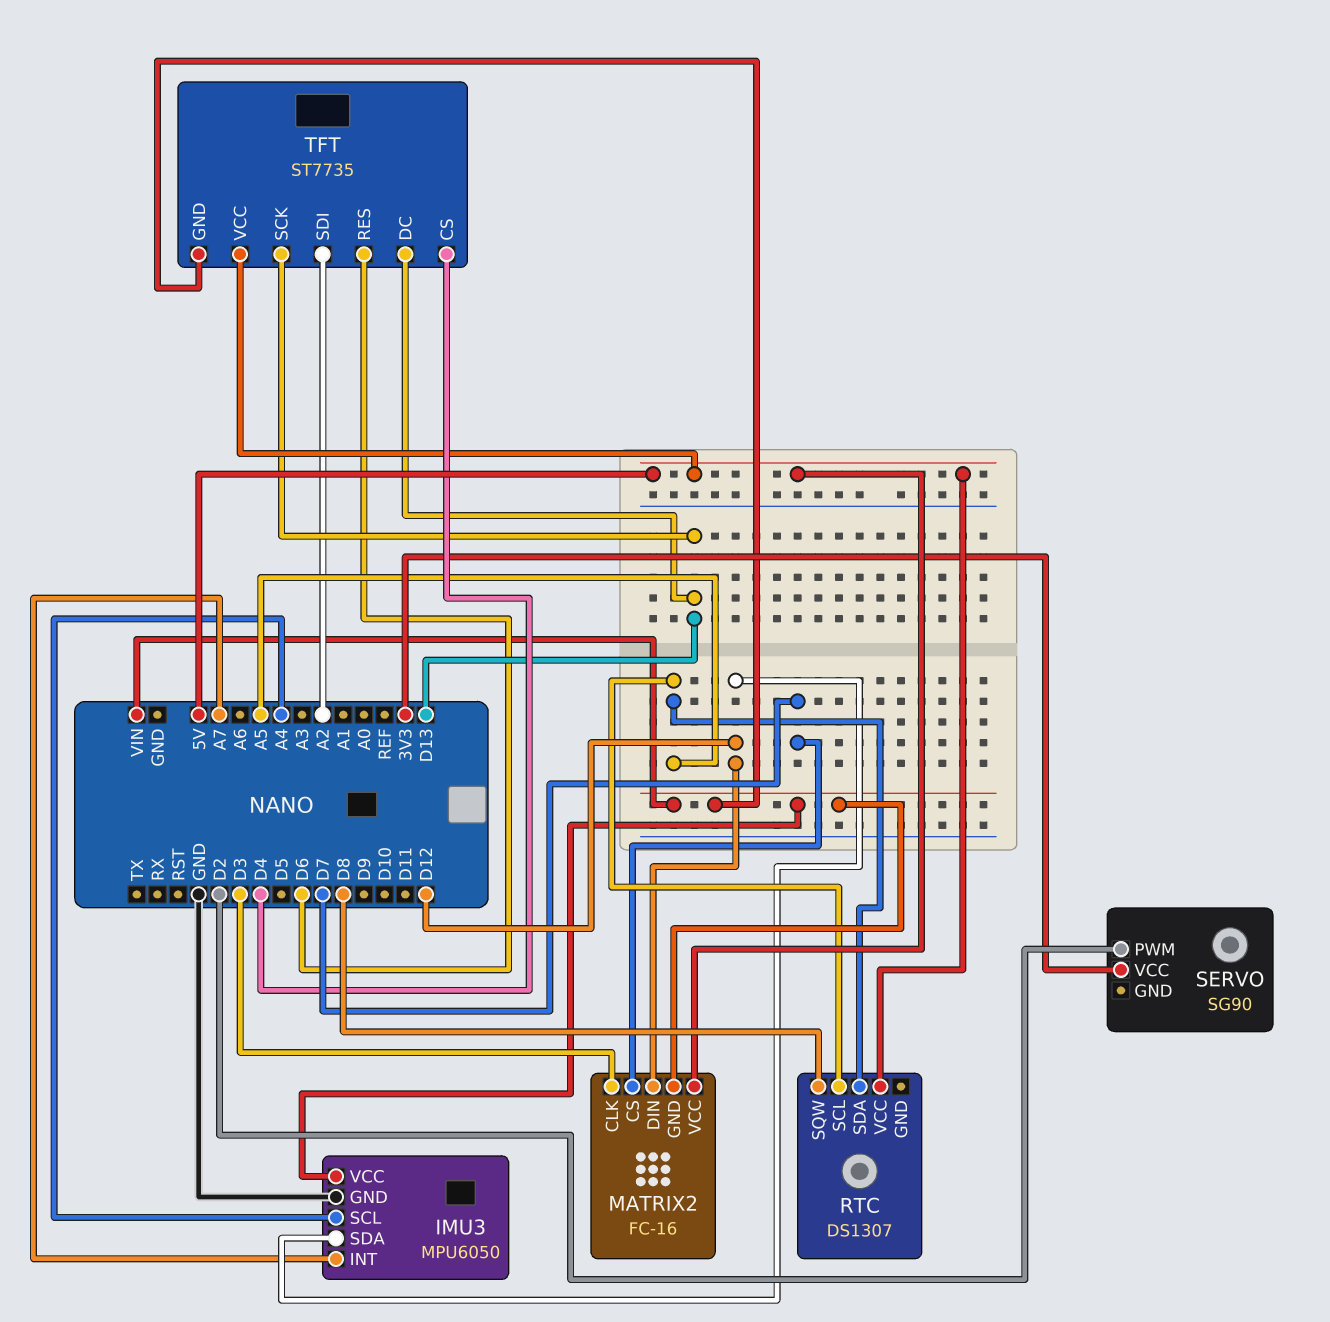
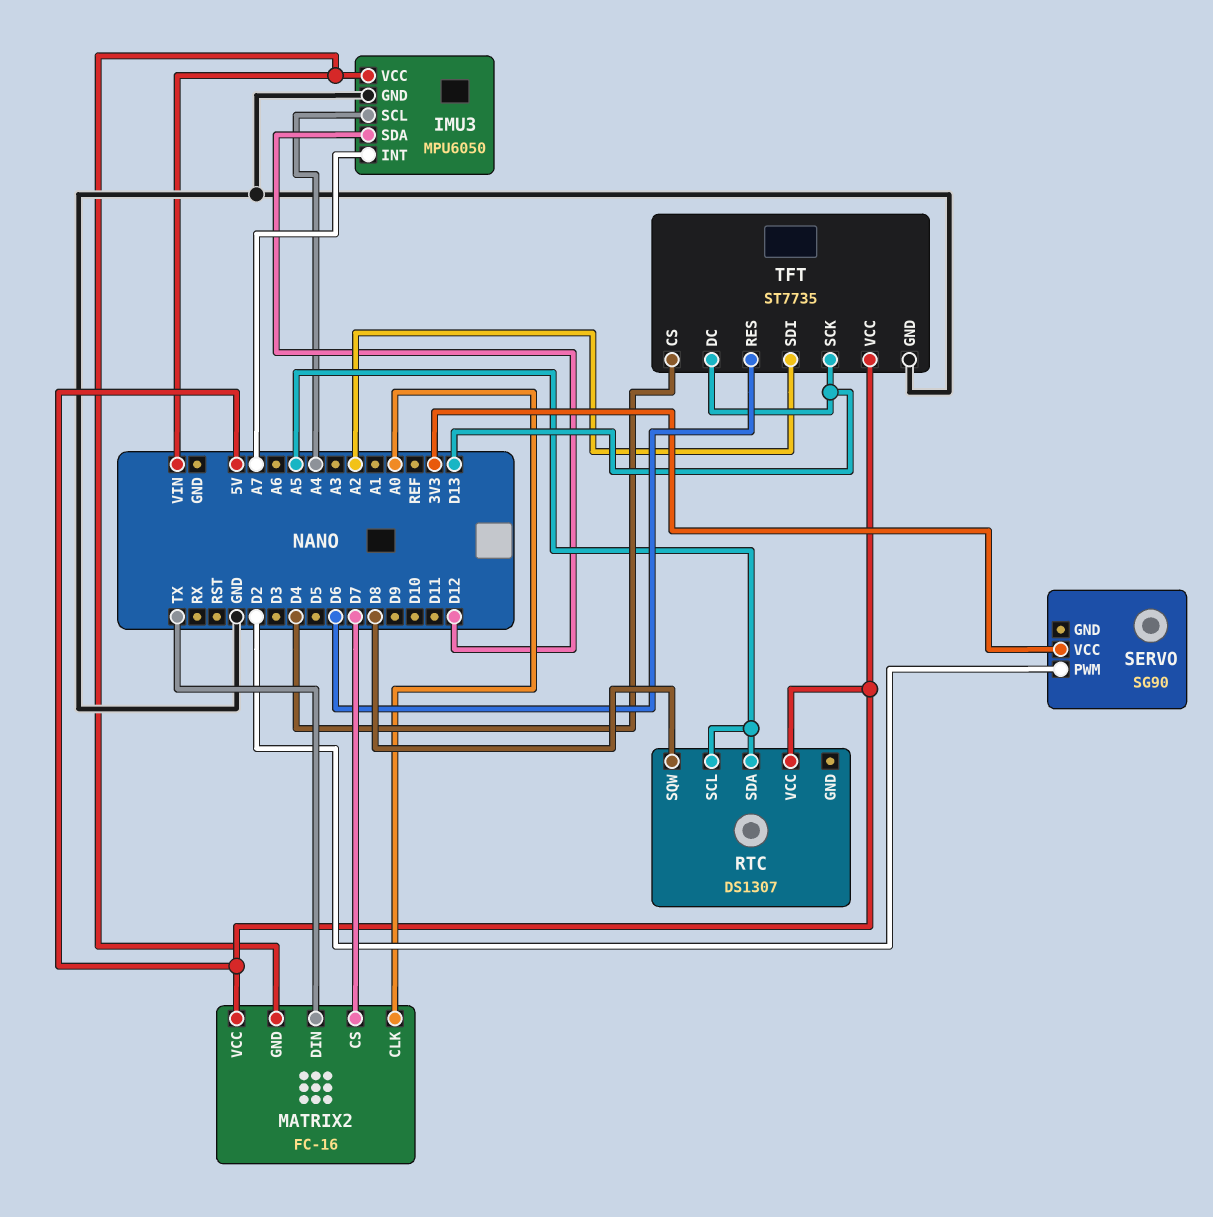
MATRIX2 pin CLK: D3 -> A0
MATRIX2 pin DIN: D12 -> TX
TFT pin GND: VIN -> GND

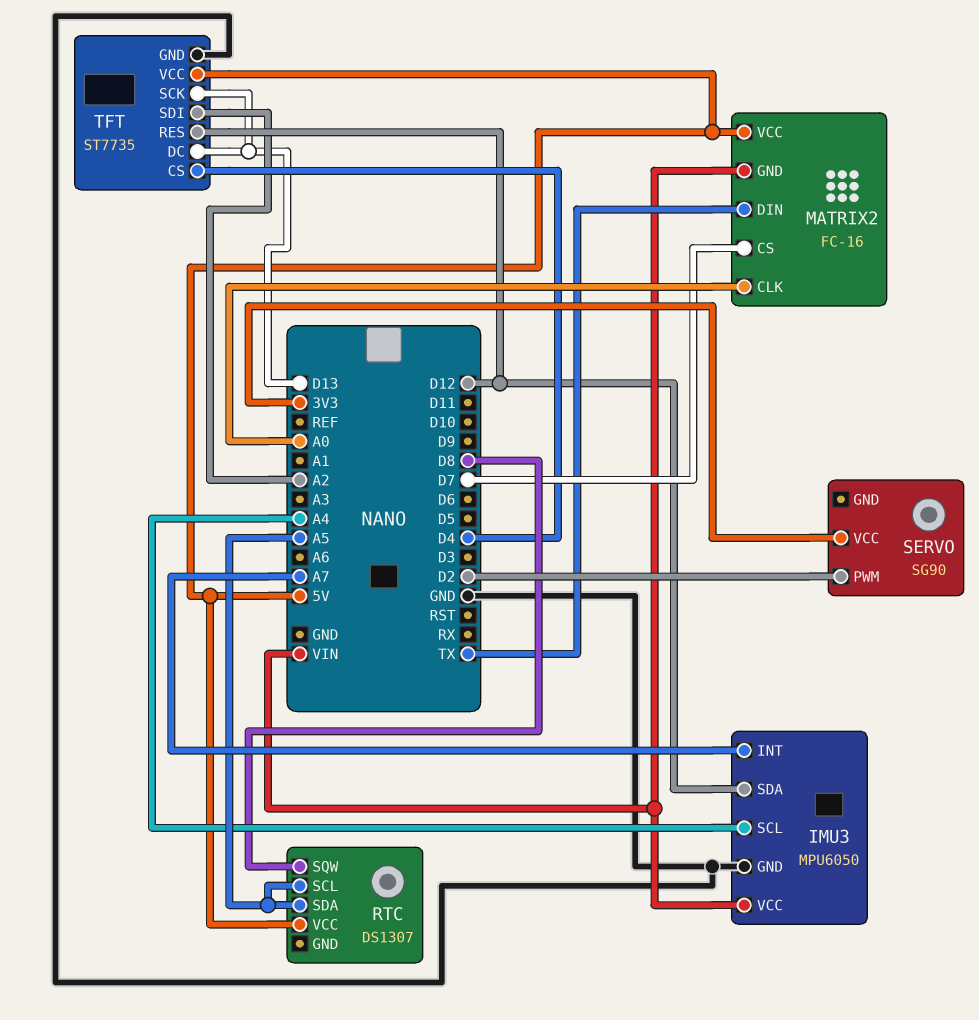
TFT pin RES: D6 -> D12

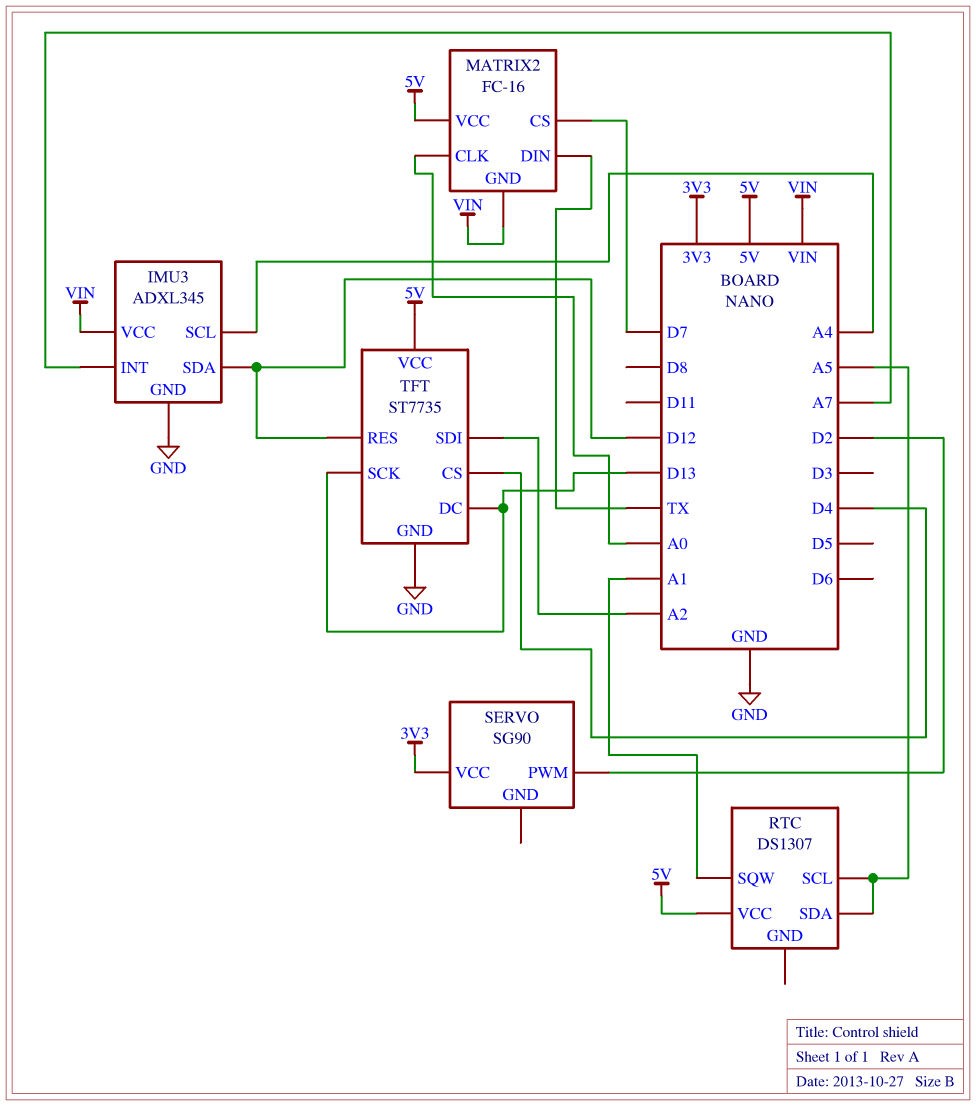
IMU3: MPU6050 -> ADXL345
RTC pin SQW: D8 -> A1

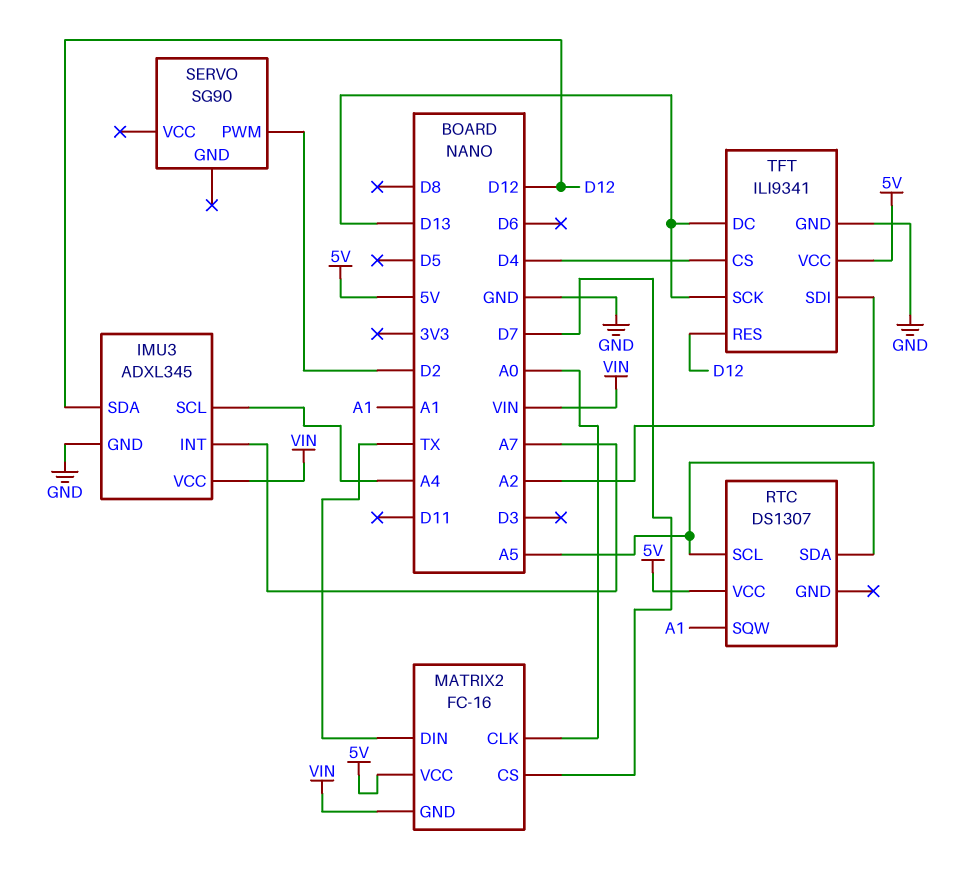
SERVO pin VCC: 3V3 -> none
TFT: ST7735 -> ILI9341

